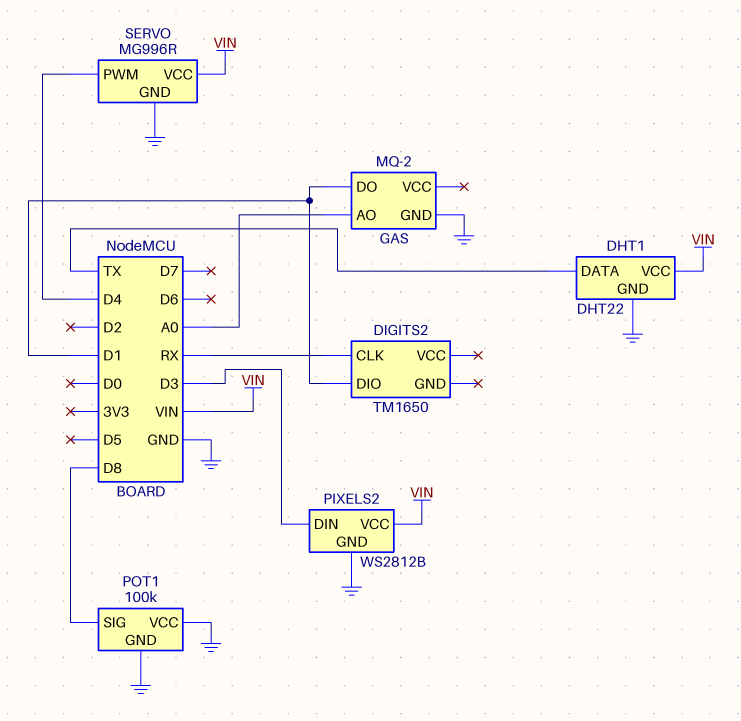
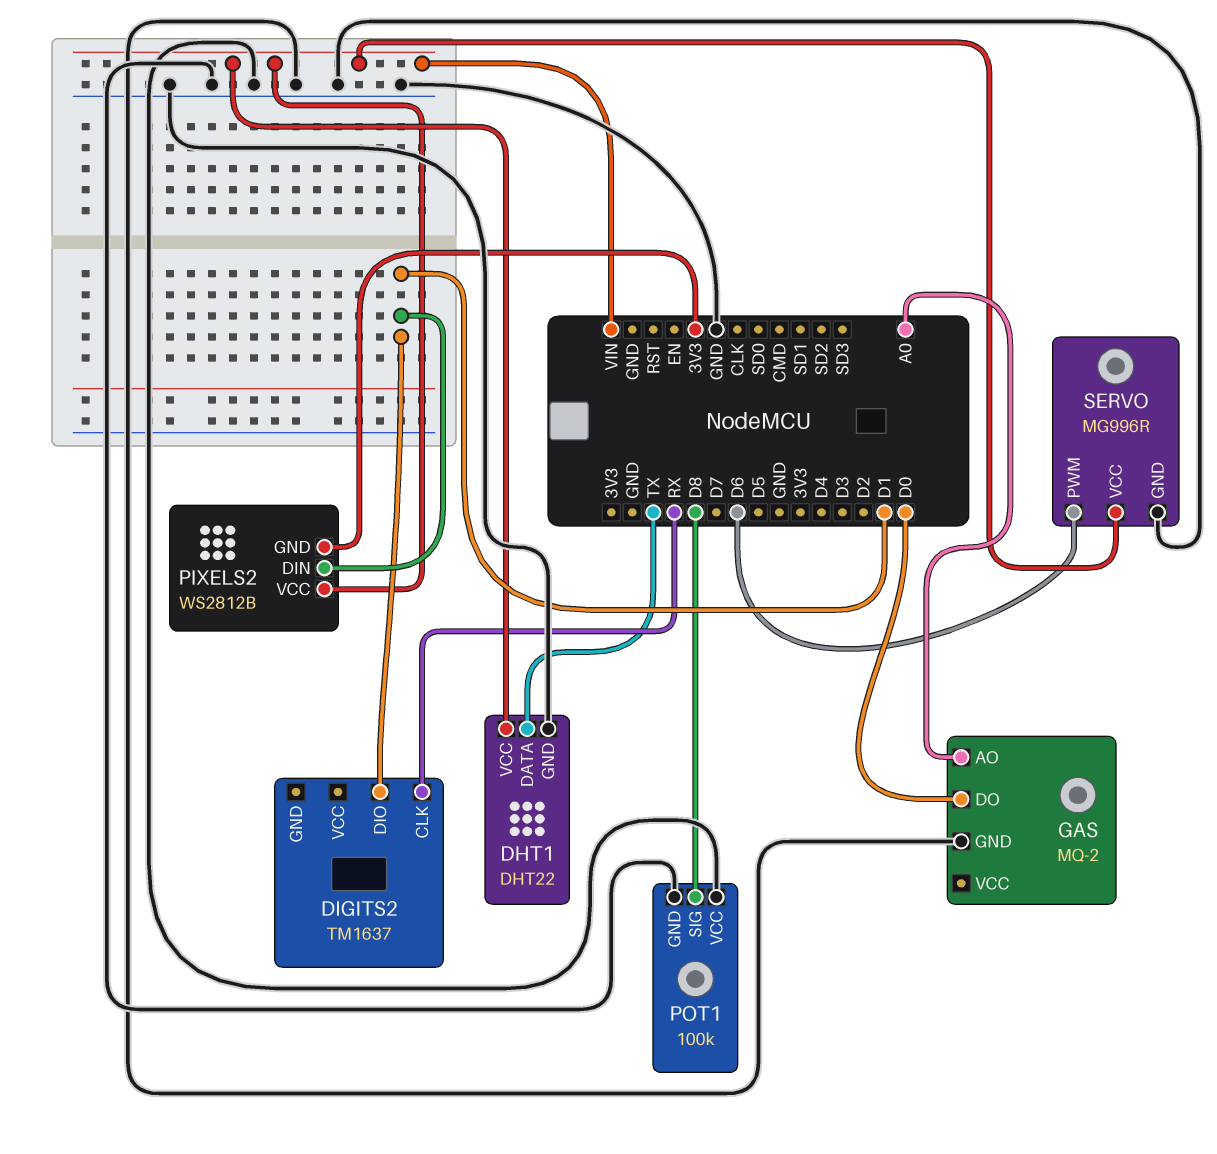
DIGITS2: TM1650 -> TM1637
GAS pin DO: D1 -> D0
PIXELS2 pin DIN: D3 -> D1
PIXELS2 pin GND: GND -> 3V3
SERVO pin PWM: D4 -> D6

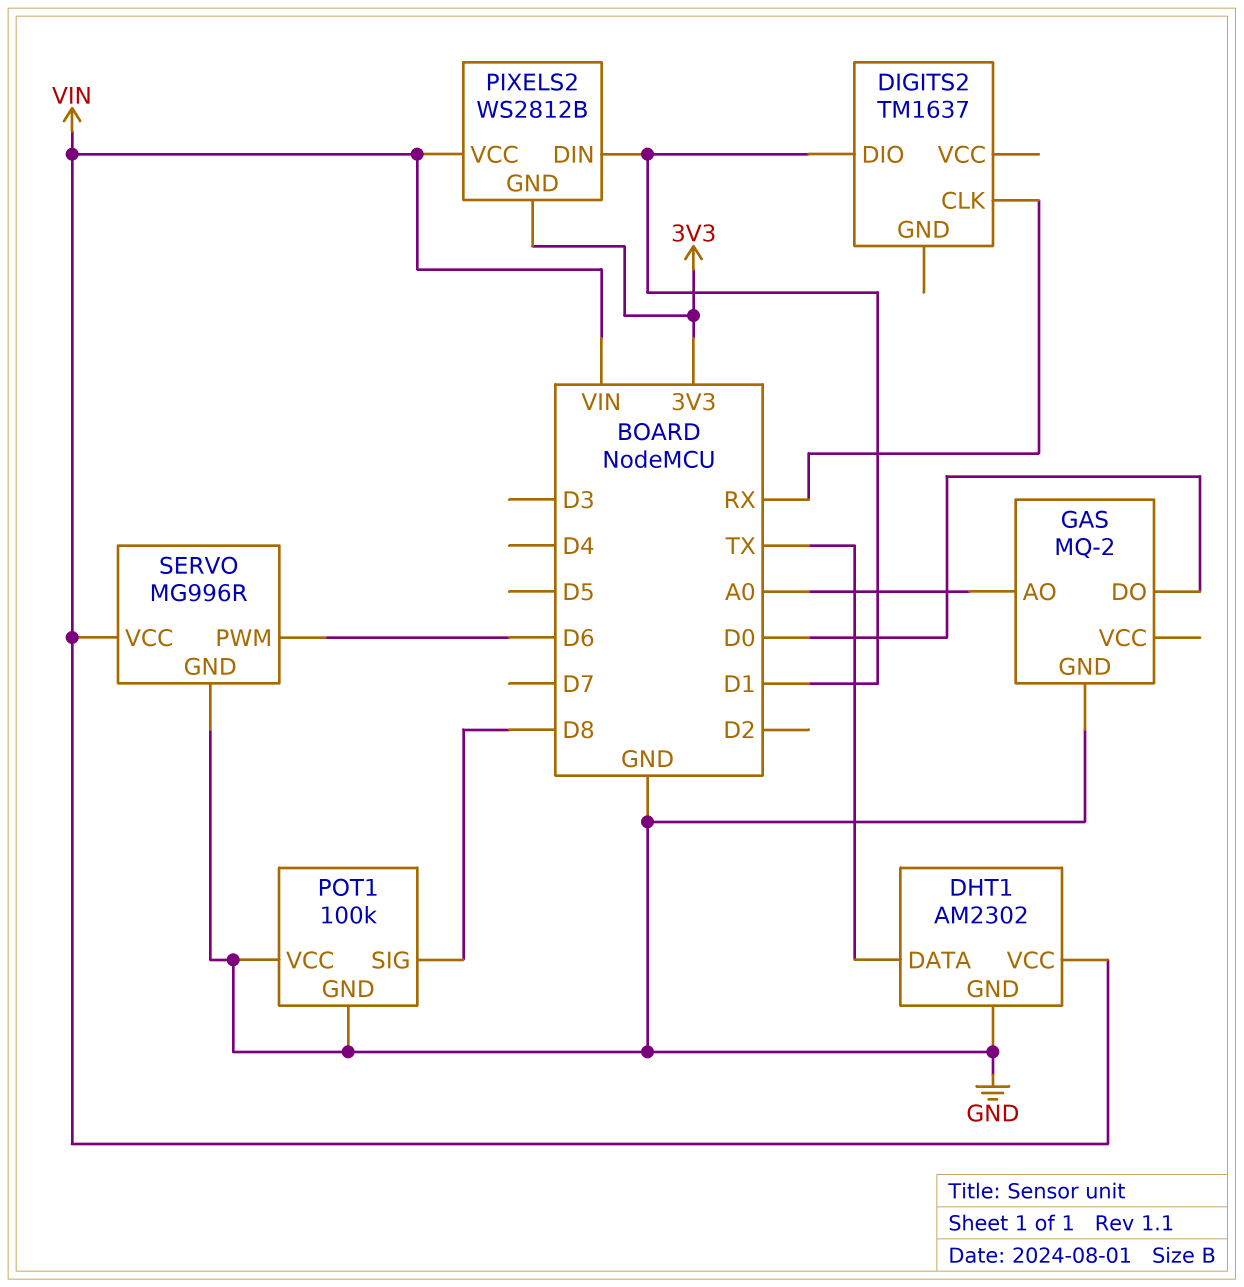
DHT1: DHT22 -> AM2302

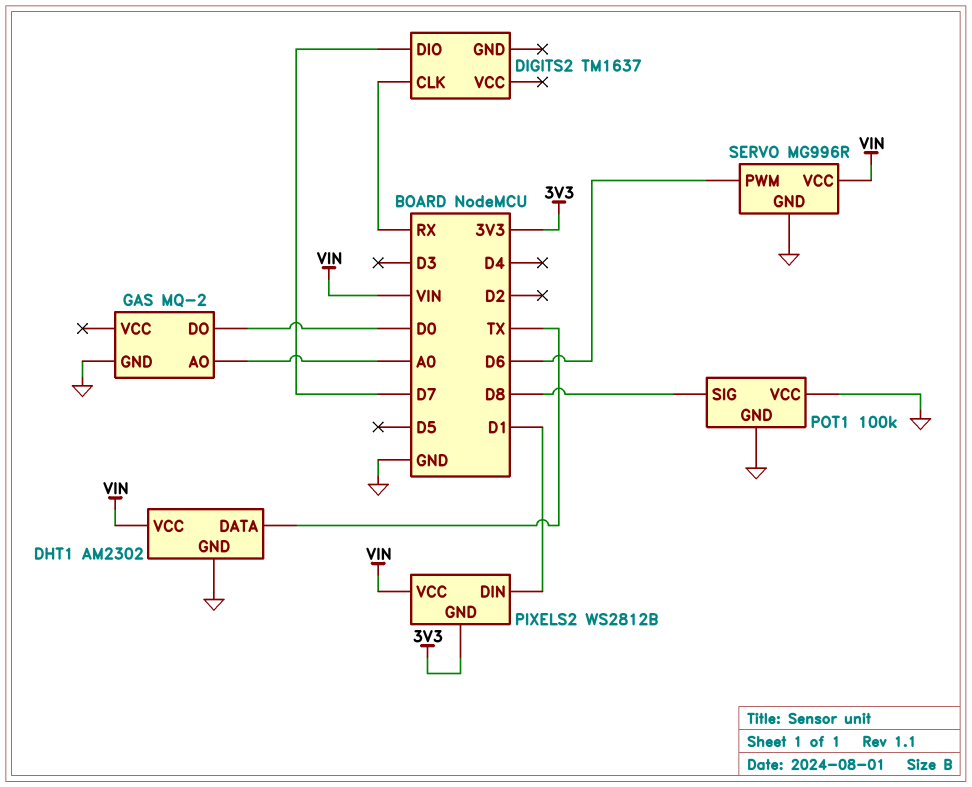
DIGITS2 pin DIO: D1 -> D7

